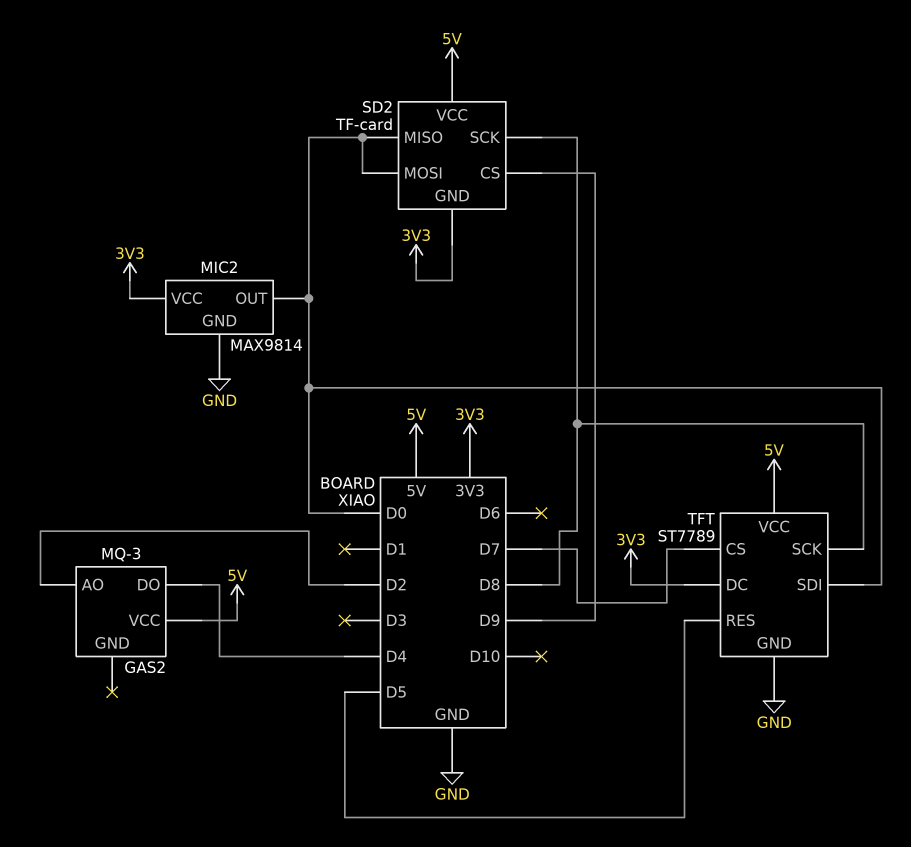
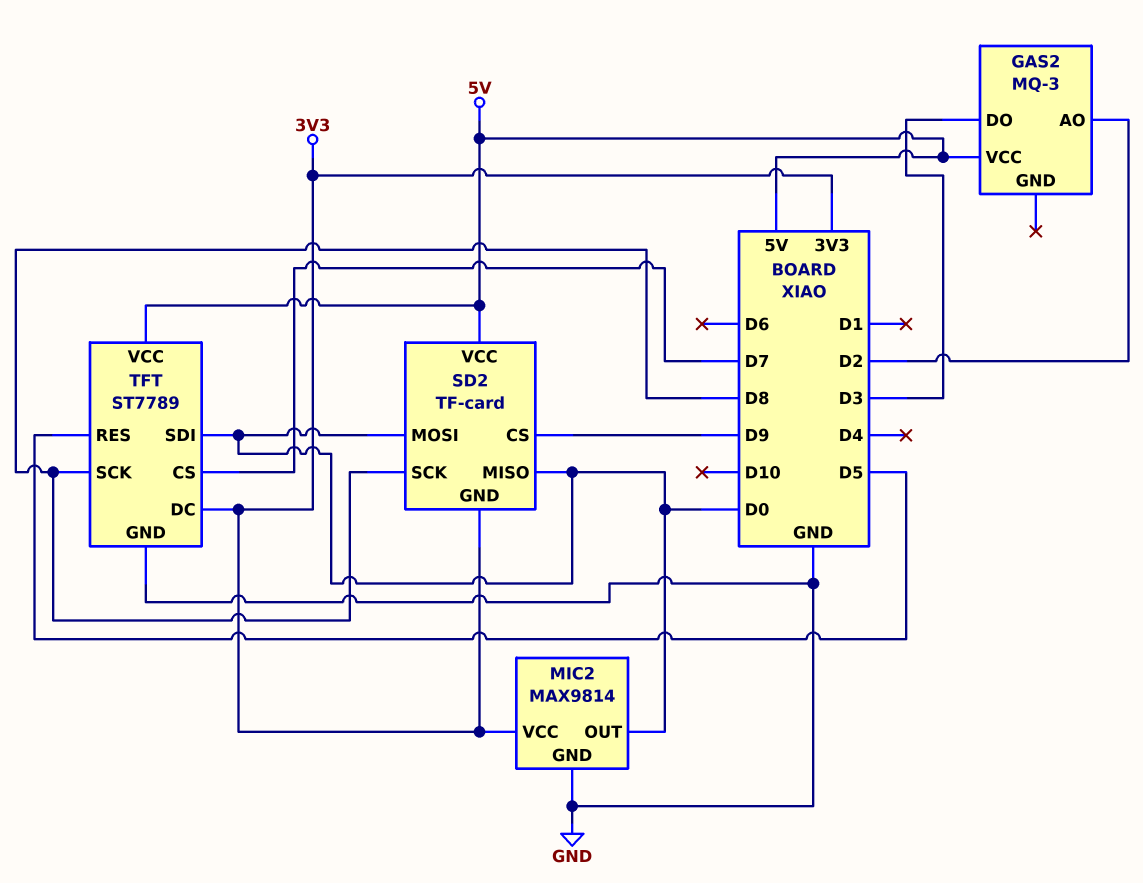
GAS2 pin DO: D4 -> D3

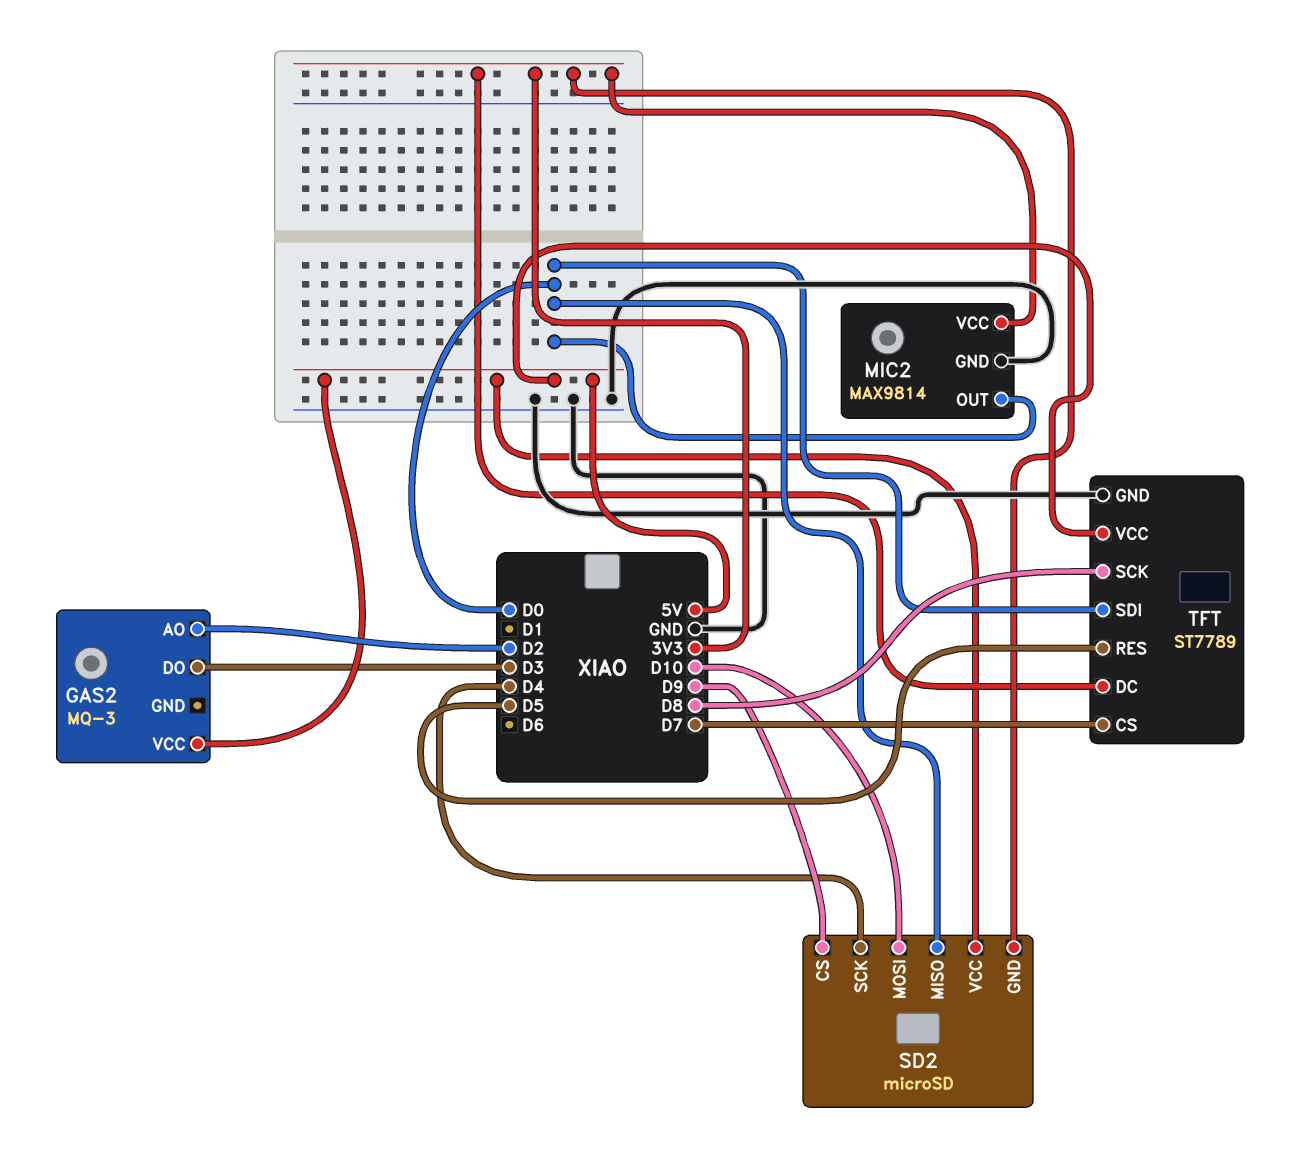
SD2: TF-card -> microSD
SD2 pin MOSI: D0 -> D10
SD2 pin SCK: D8 -> D4

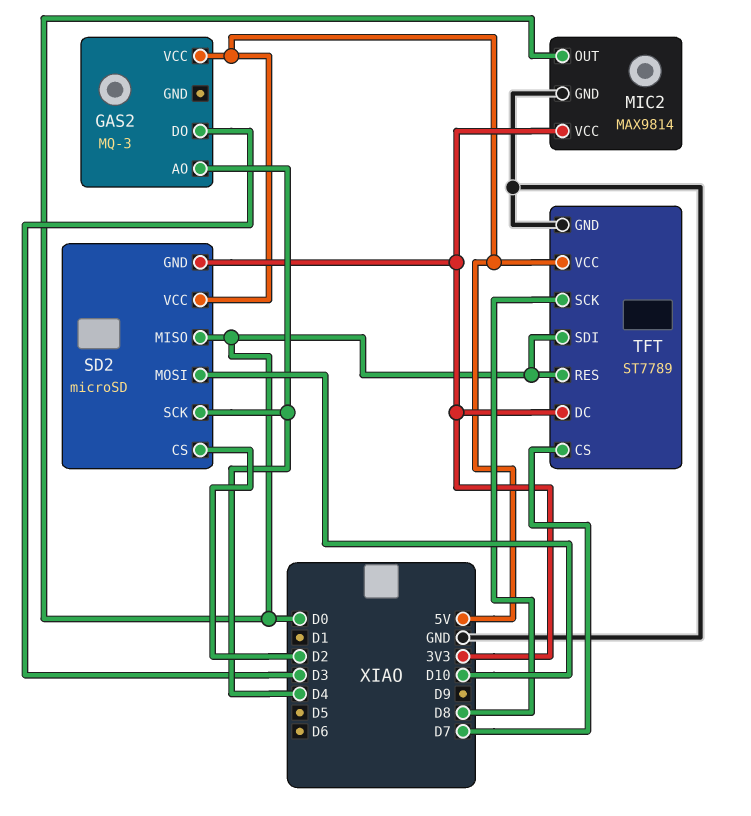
GAS2 pin AO: D2 -> D4
SD2 pin CS: D9 -> D2
TFT pin RES: D5 -> D0

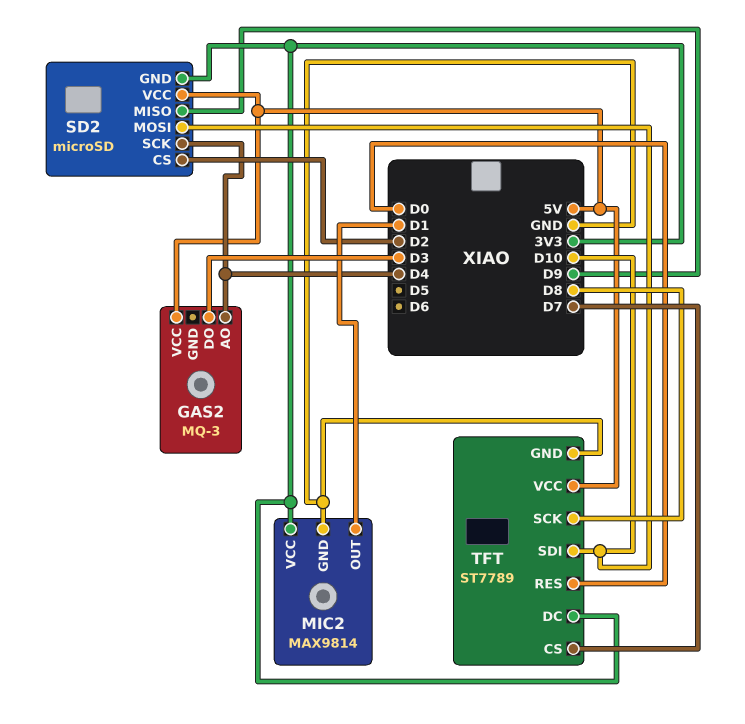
MIC2 pin OUT: D0 -> D1
SD2 pin MISO: D0 -> D9
TFT pin SDI: D0 -> D10

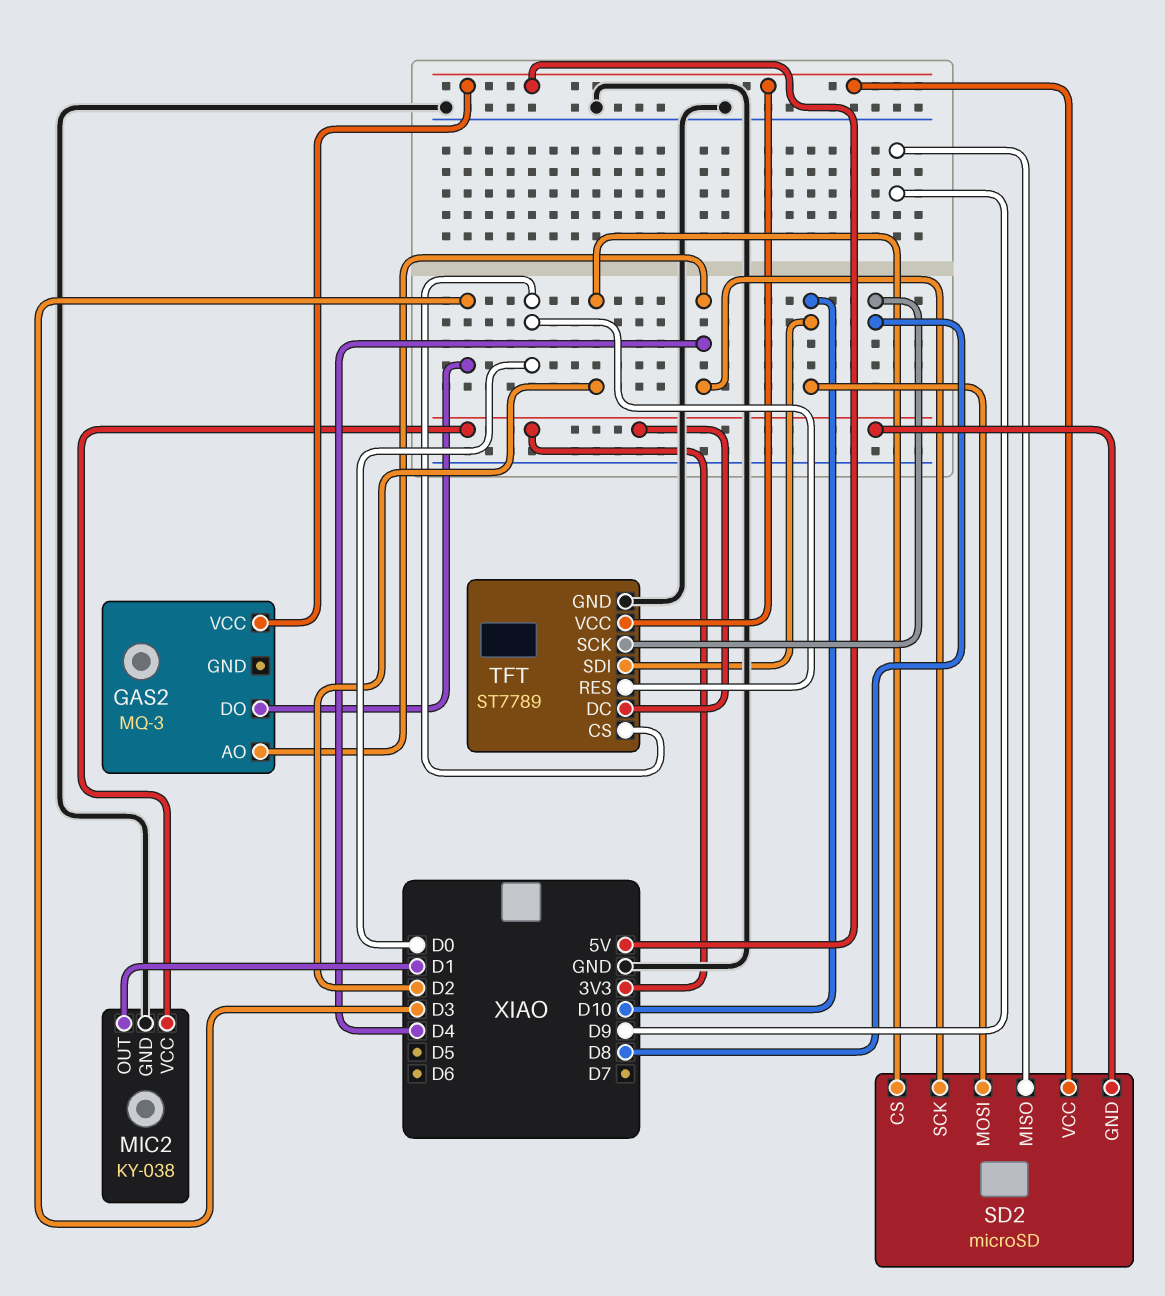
MIC2: MAX9814 -> KY-038
TFT pin CS: D7 -> D0

